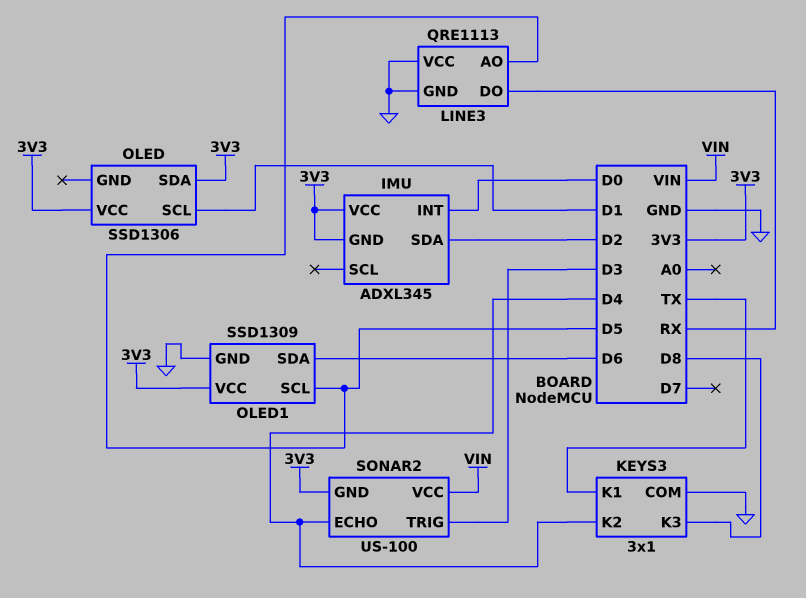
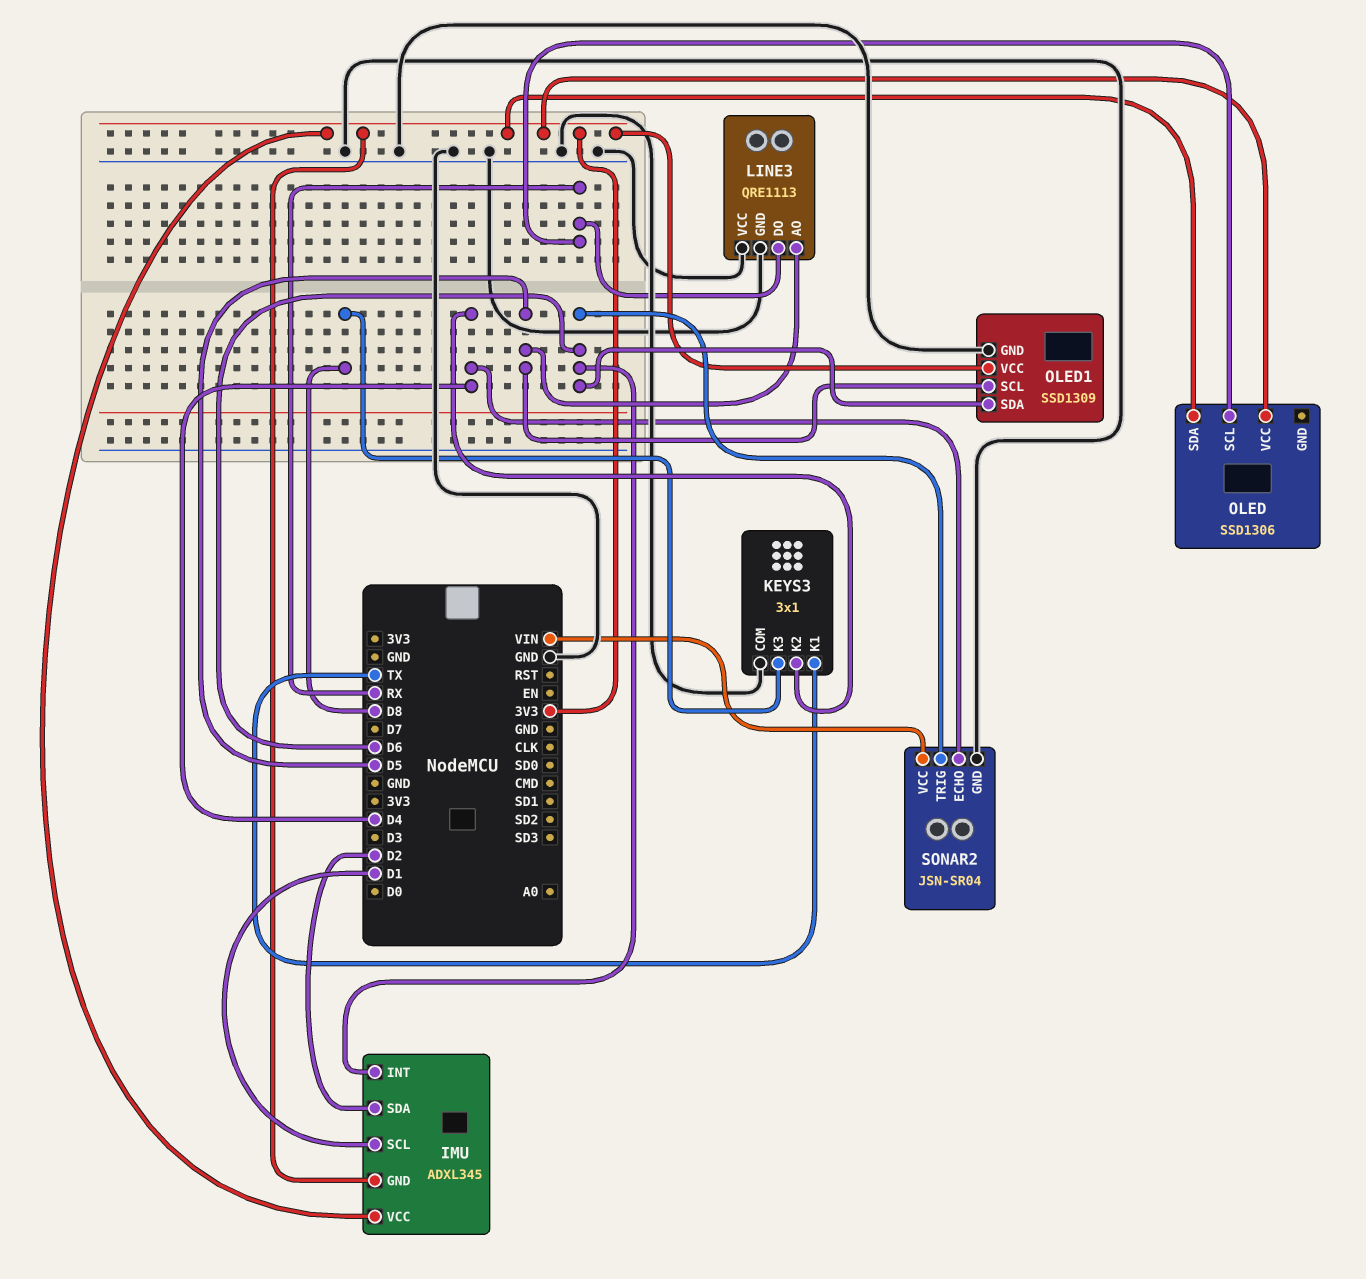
IMU pin INT: D0 -> D6
IMU pin SCL: none -> D1
OLED pin SCL: D1 -> RX
SONAR2: US-100 -> JSN-SR04
SONAR2 pin GND: 3V3 -> GND
SONAR2 pin TRIG: D3 -> D6

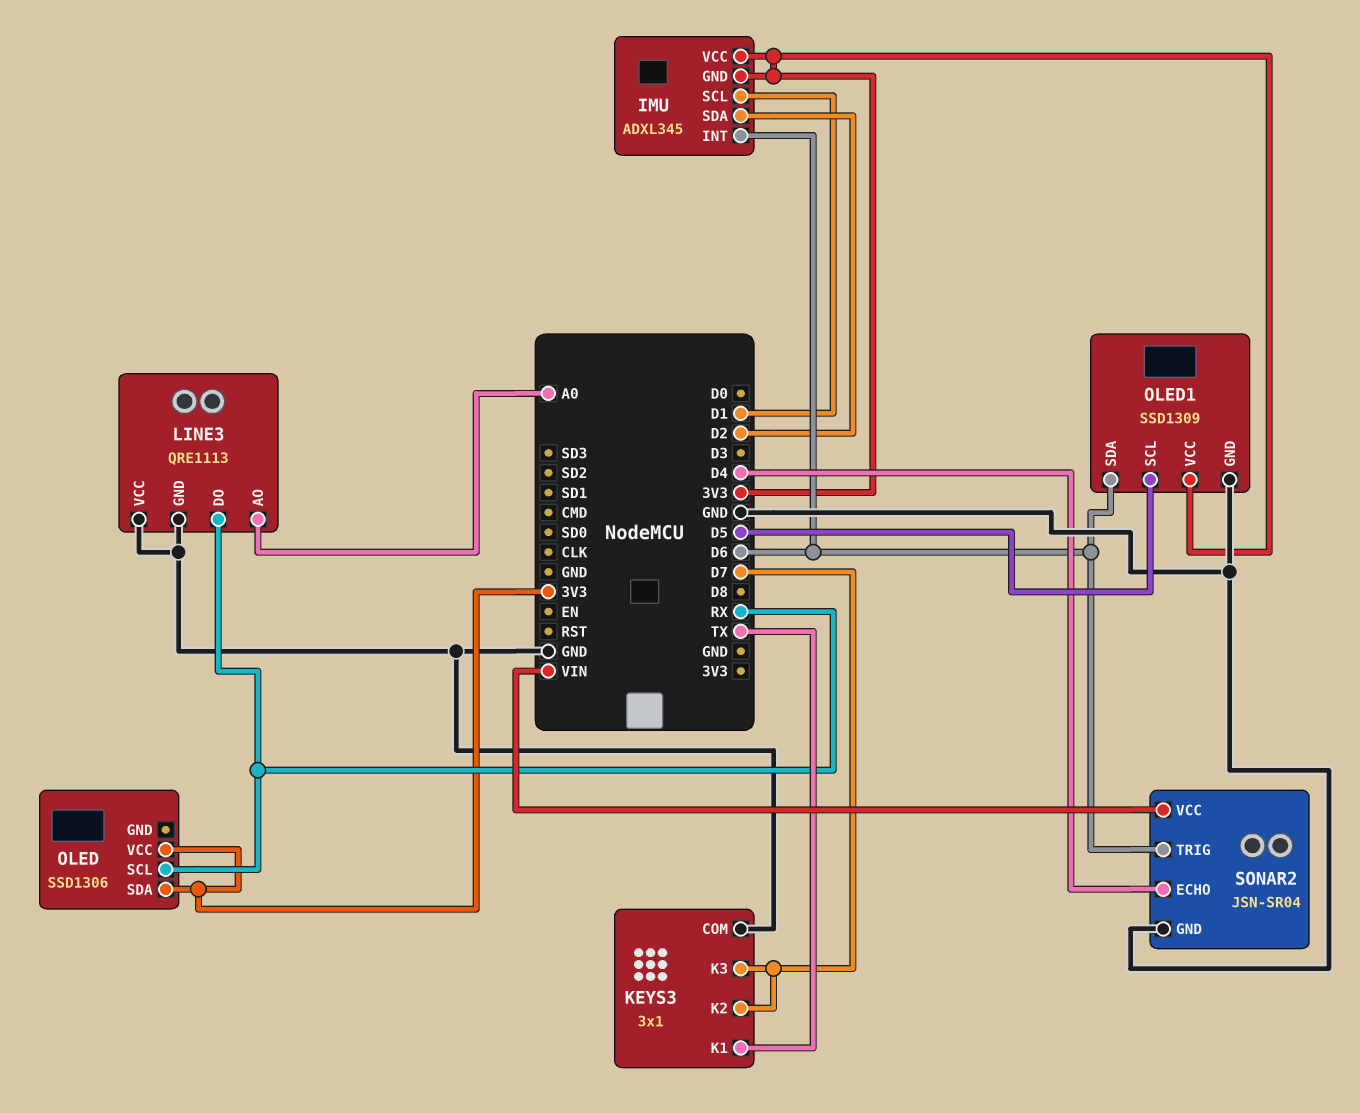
KEYS3 pin K2: D4 -> D7
KEYS3 pin K3: D8 -> D7
LINE3 pin AO: D5 -> A0

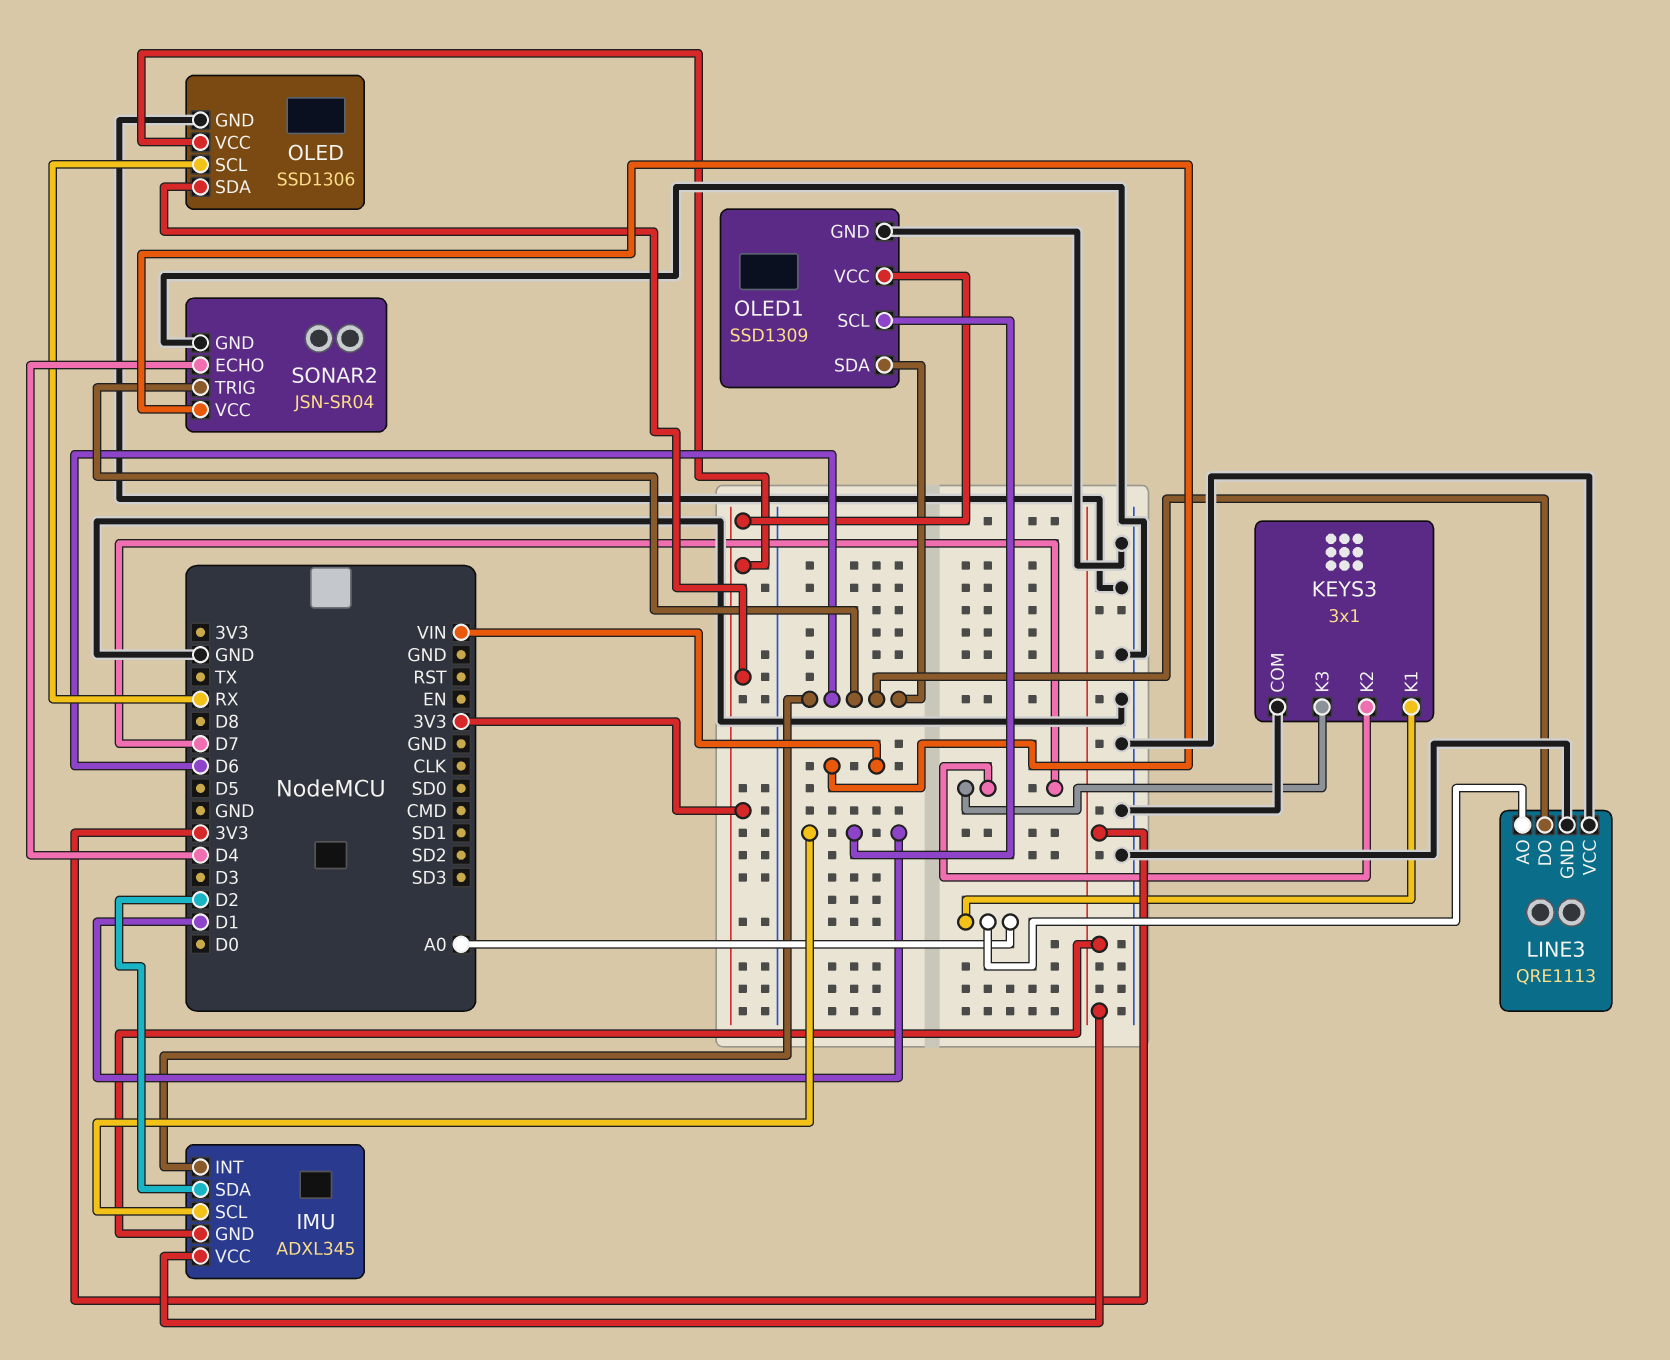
KEYS3 pin K1: TX -> A0
LINE3 pin DO: RX -> D6
OLED pin GND: none -> GND
OLED1 pin SCL: D5 -> D1

